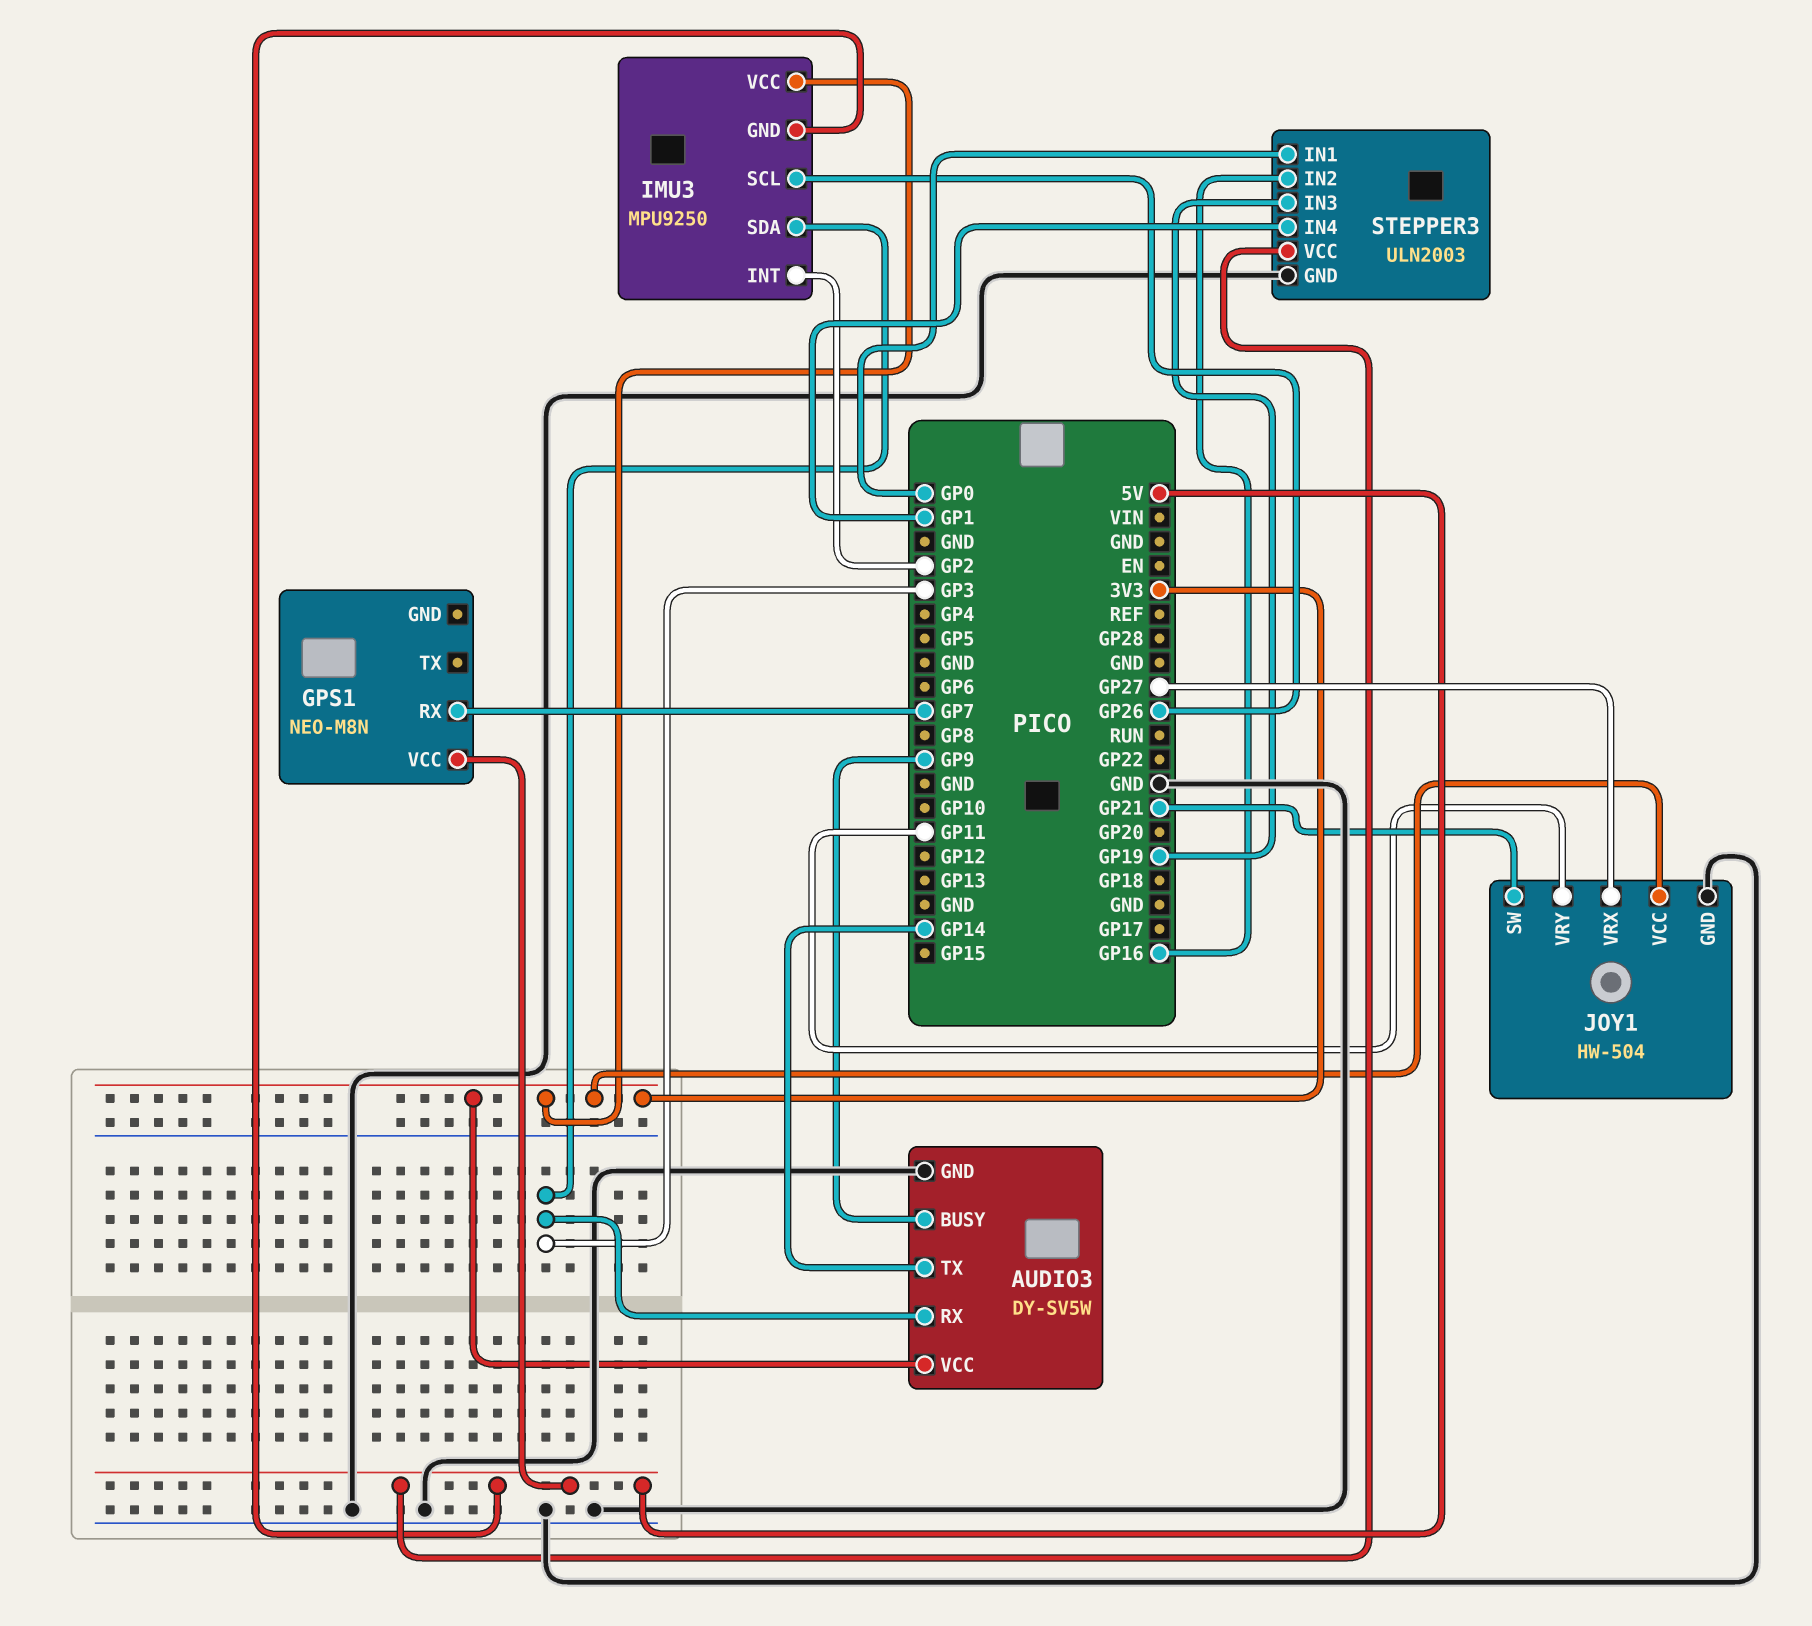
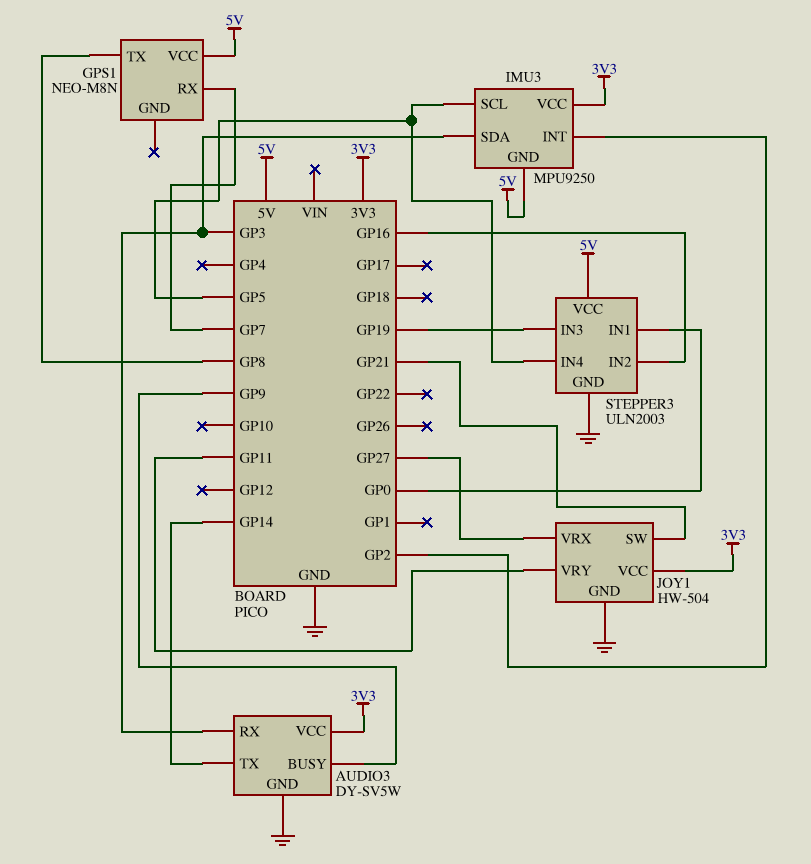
GPS1 pin TX: none -> GP8
IMU3 pin SCL: GP26 -> GP5
STEPPER3 pin IN4: GP1 -> GP5

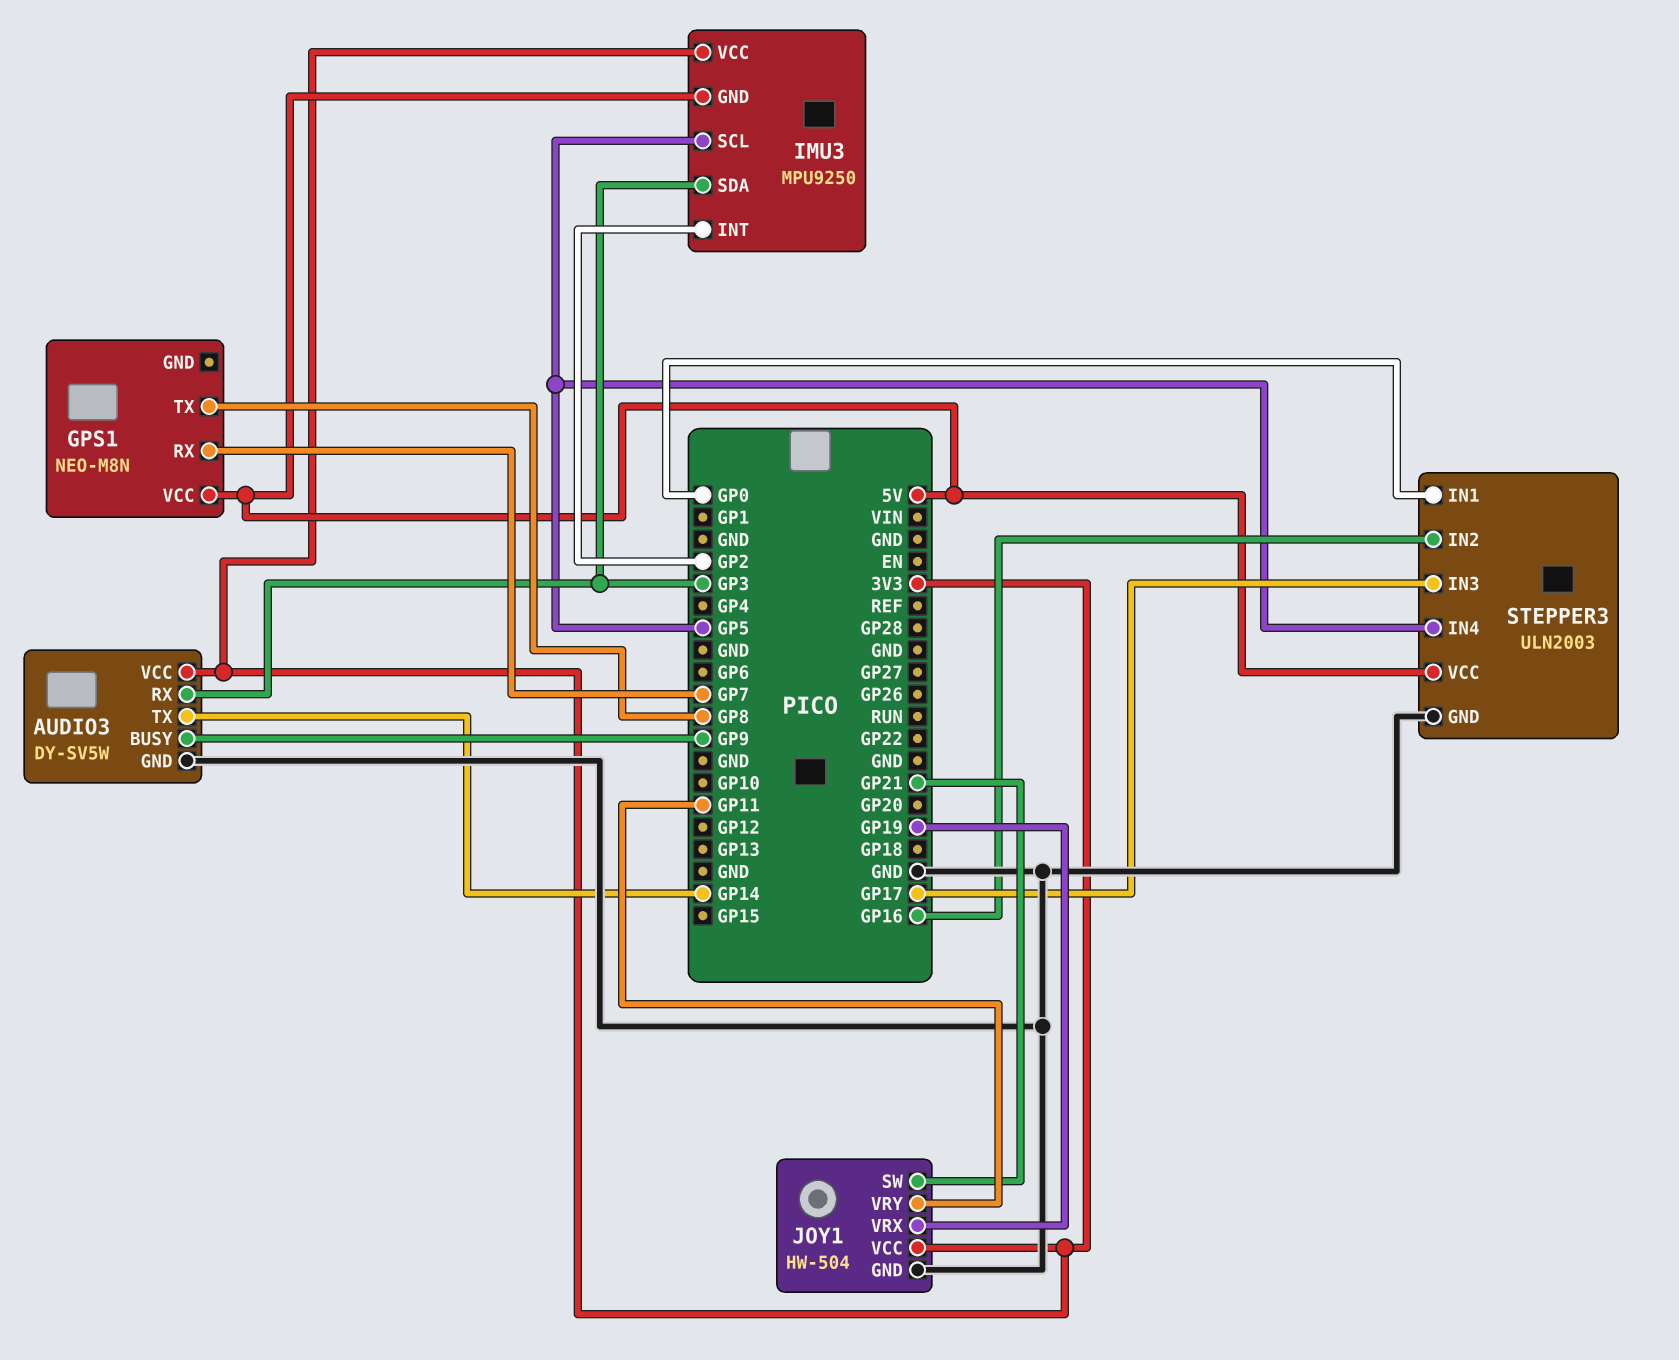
JOY1 pin VRX: GP27 -> GP19
STEPPER3 pin IN3: GP19 -> GP17

